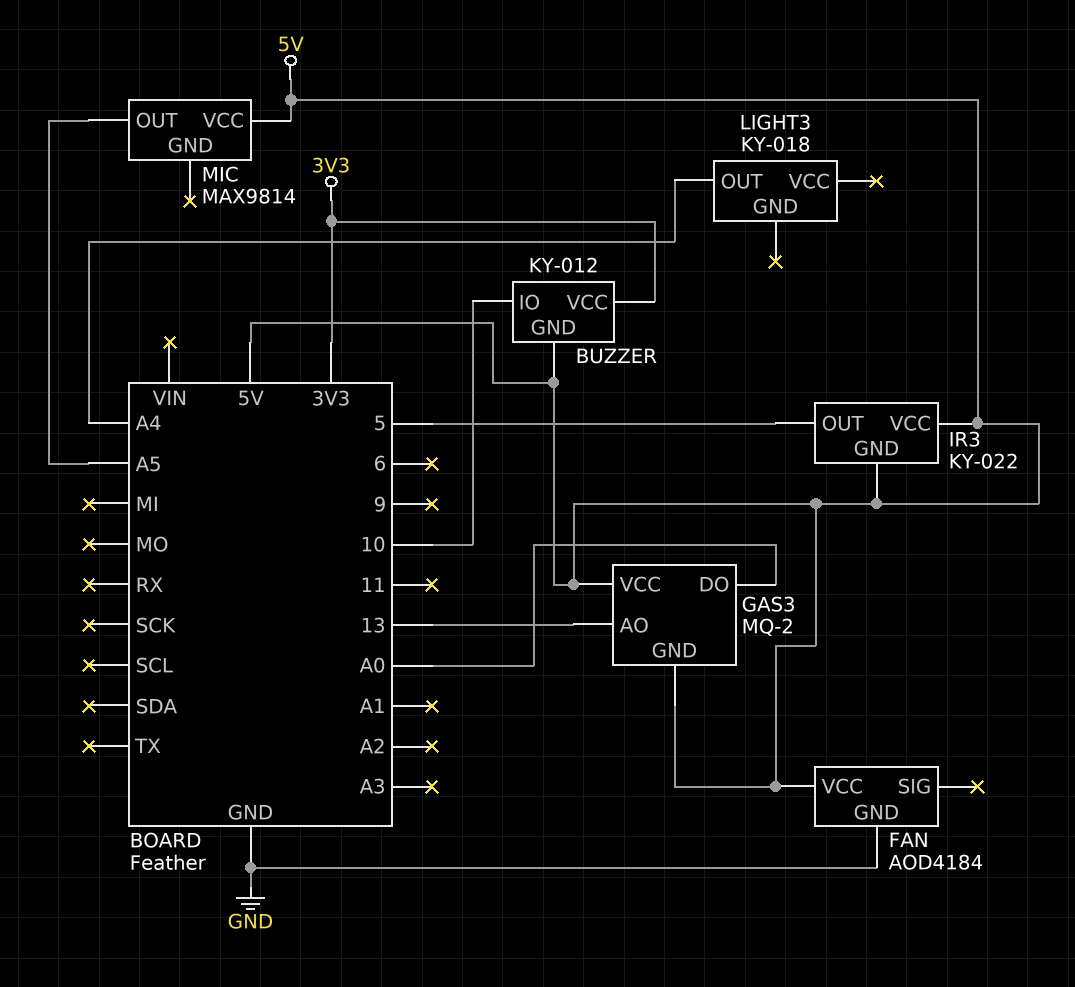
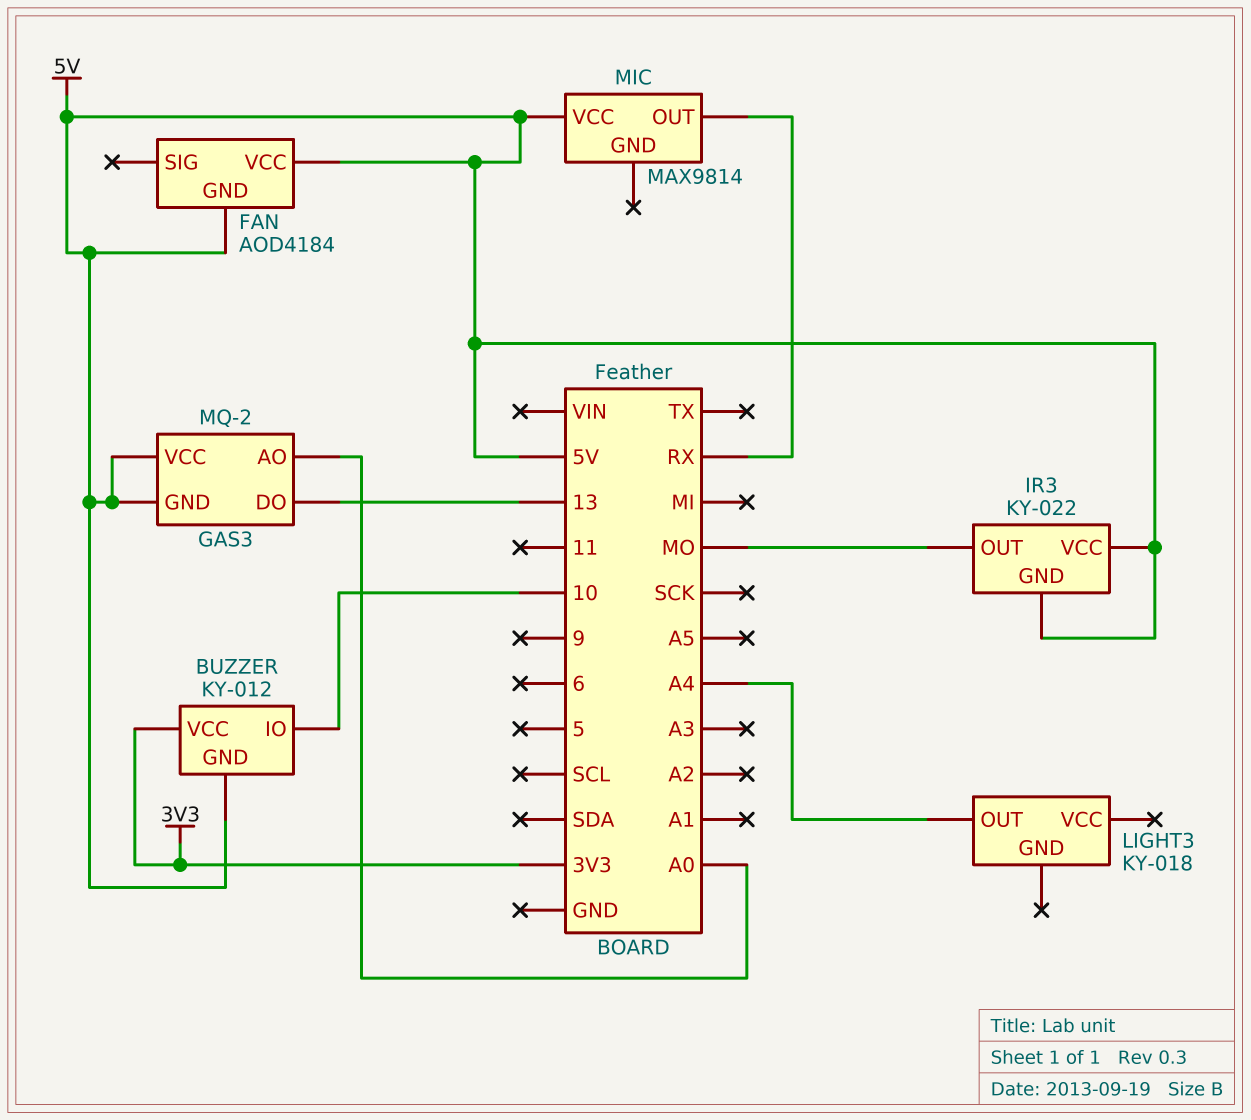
FAN pin GND: GND -> 5V
GAS3 pin AO: 13 -> A0
GAS3 pin DO: A0 -> 13
IR3 pin OUT: 5 -> MO
MIC pin OUT: A5 -> RX

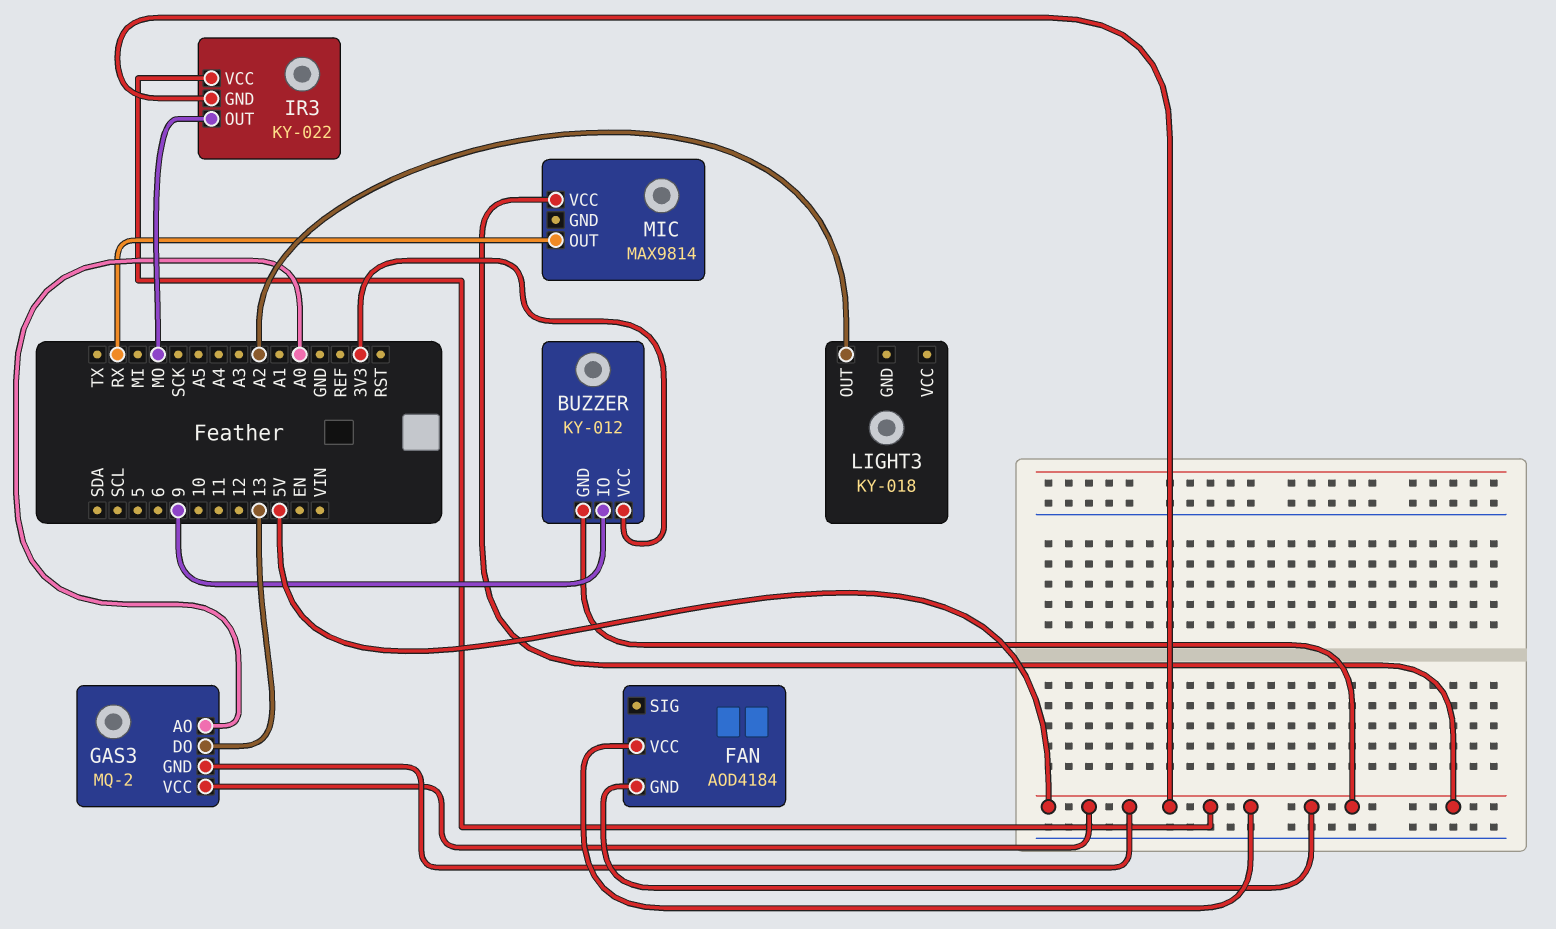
BUZZER pin IO: 10 -> 9
LIGHT3 pin OUT: A4 -> A2

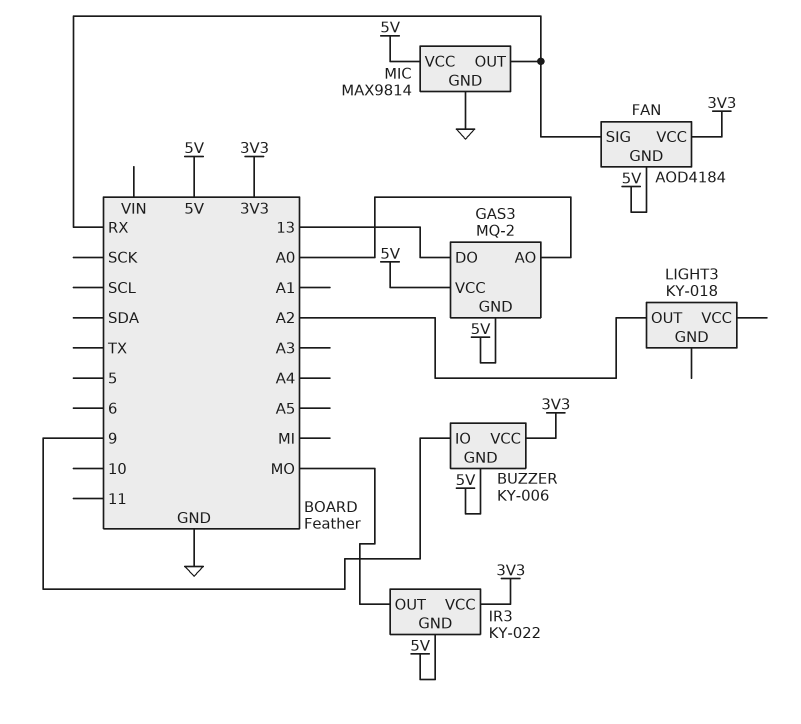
BUZZER: KY-012 -> KY-006
FAN pin SIG: none -> RX
FAN pin VCC: 5V -> 3V3
IR3 pin VCC: 5V -> 3V3
MIC pin GND: none -> GND

